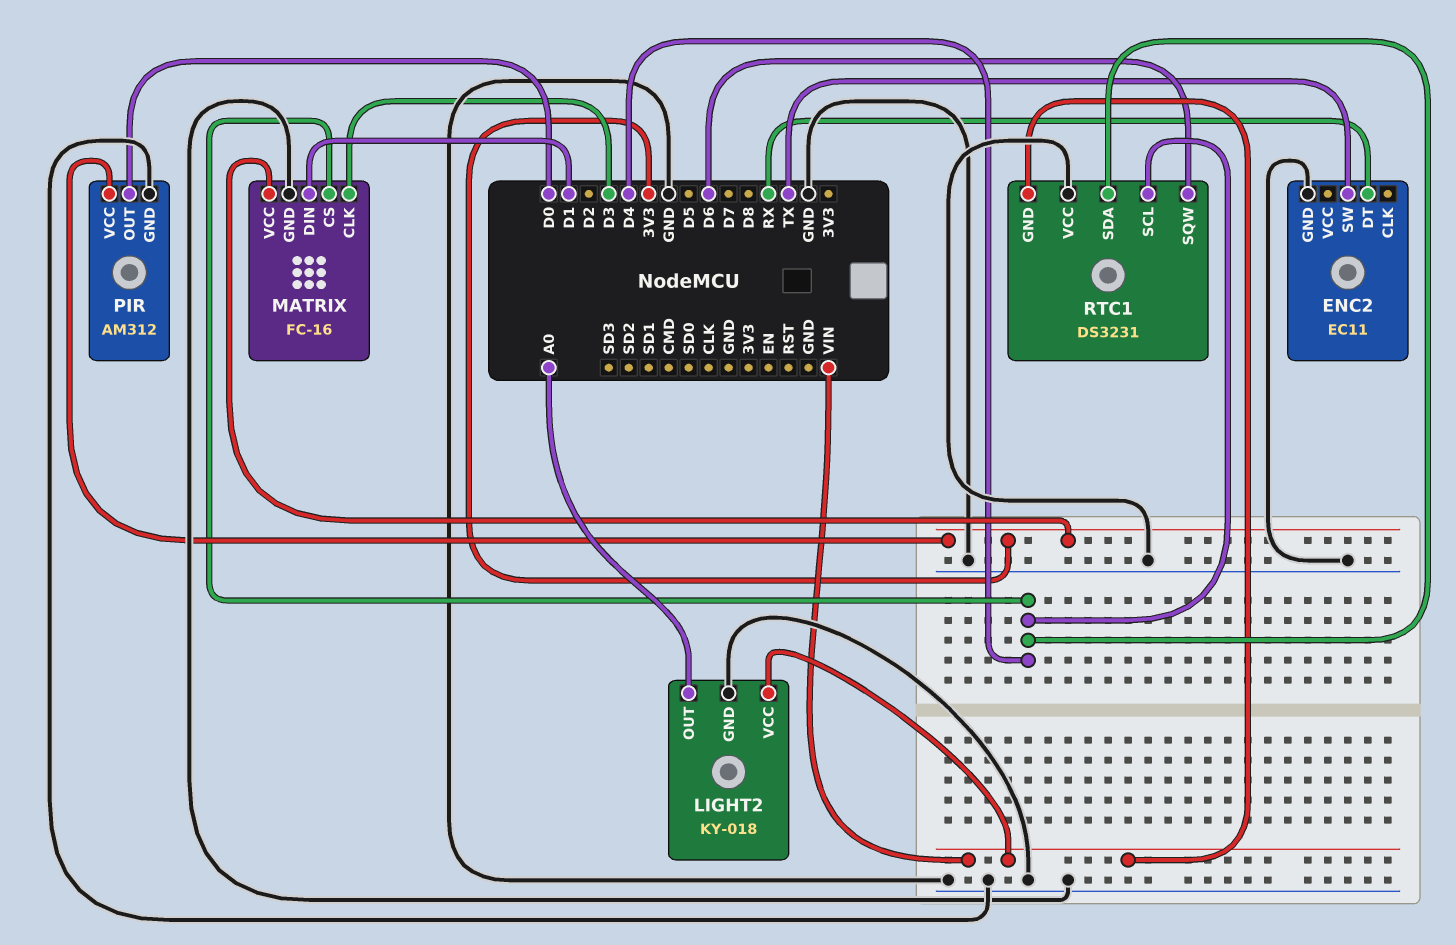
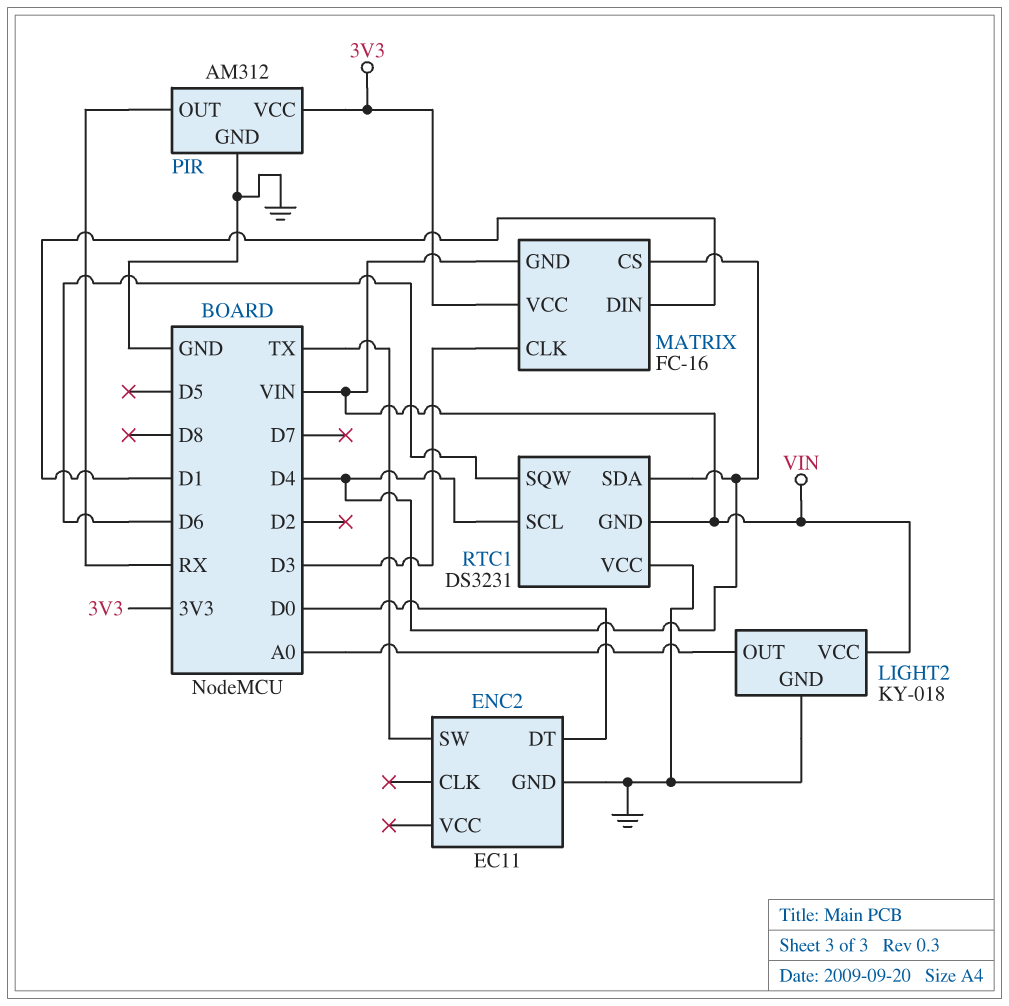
ENC2 pin DT: RX -> D0
MATRIX pin GND: GND -> VIN
PIR pin OUT: D0 -> RX

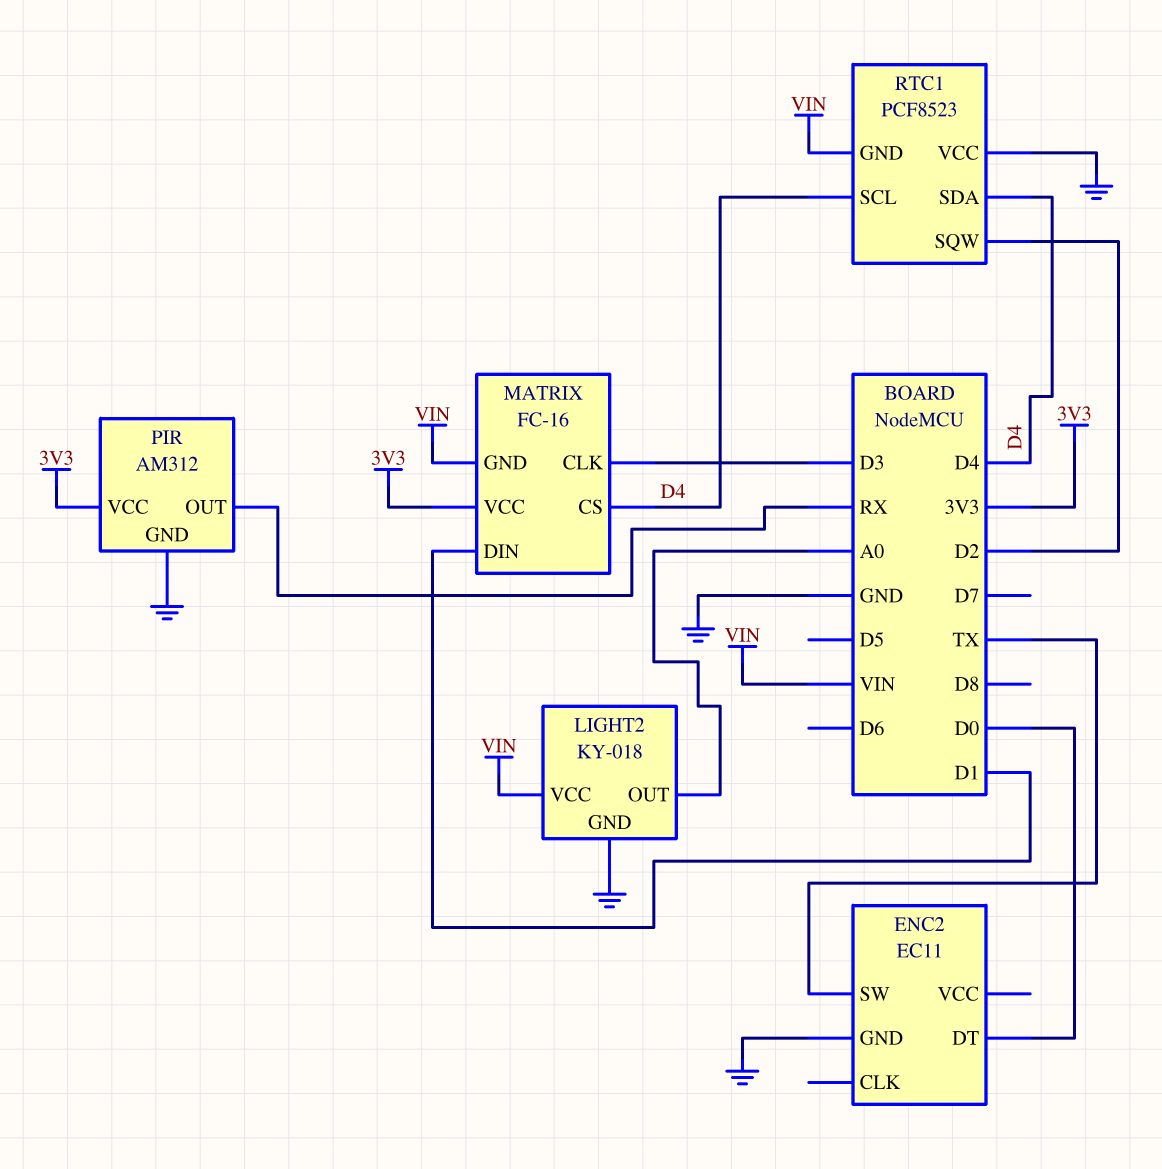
RTC1: DS3231 -> PCF8523
RTC1 pin SQW: D6 -> D2

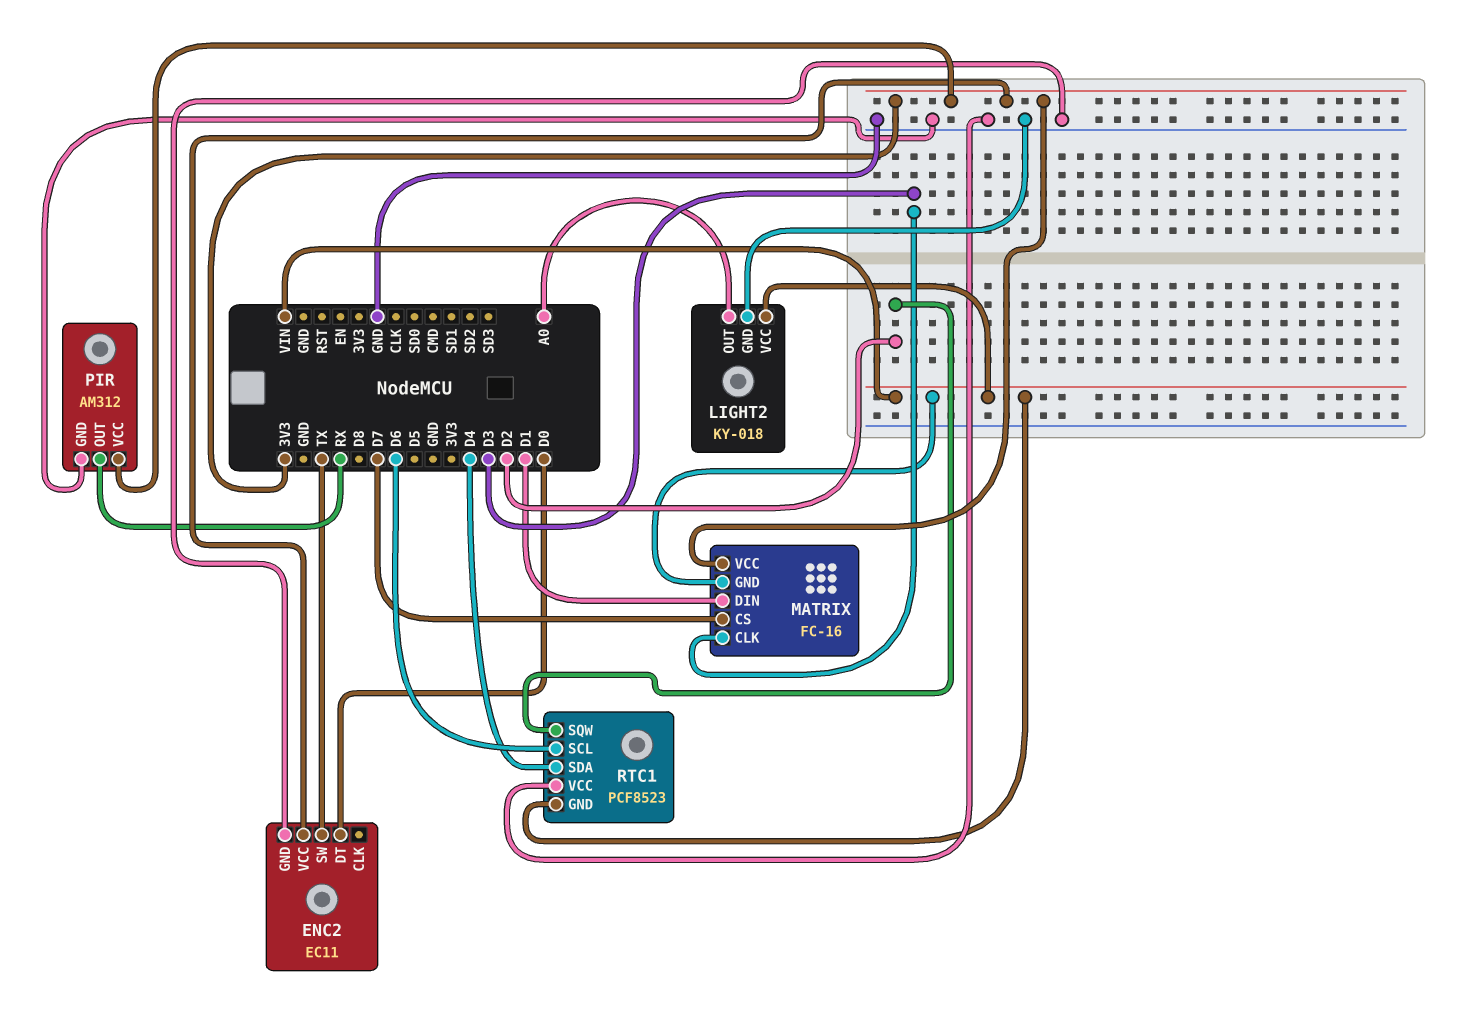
ENC2 pin VCC: none -> 3V3
MATRIX pin CS: D4 -> D7
RTC1 pin SCL: D4 -> D6

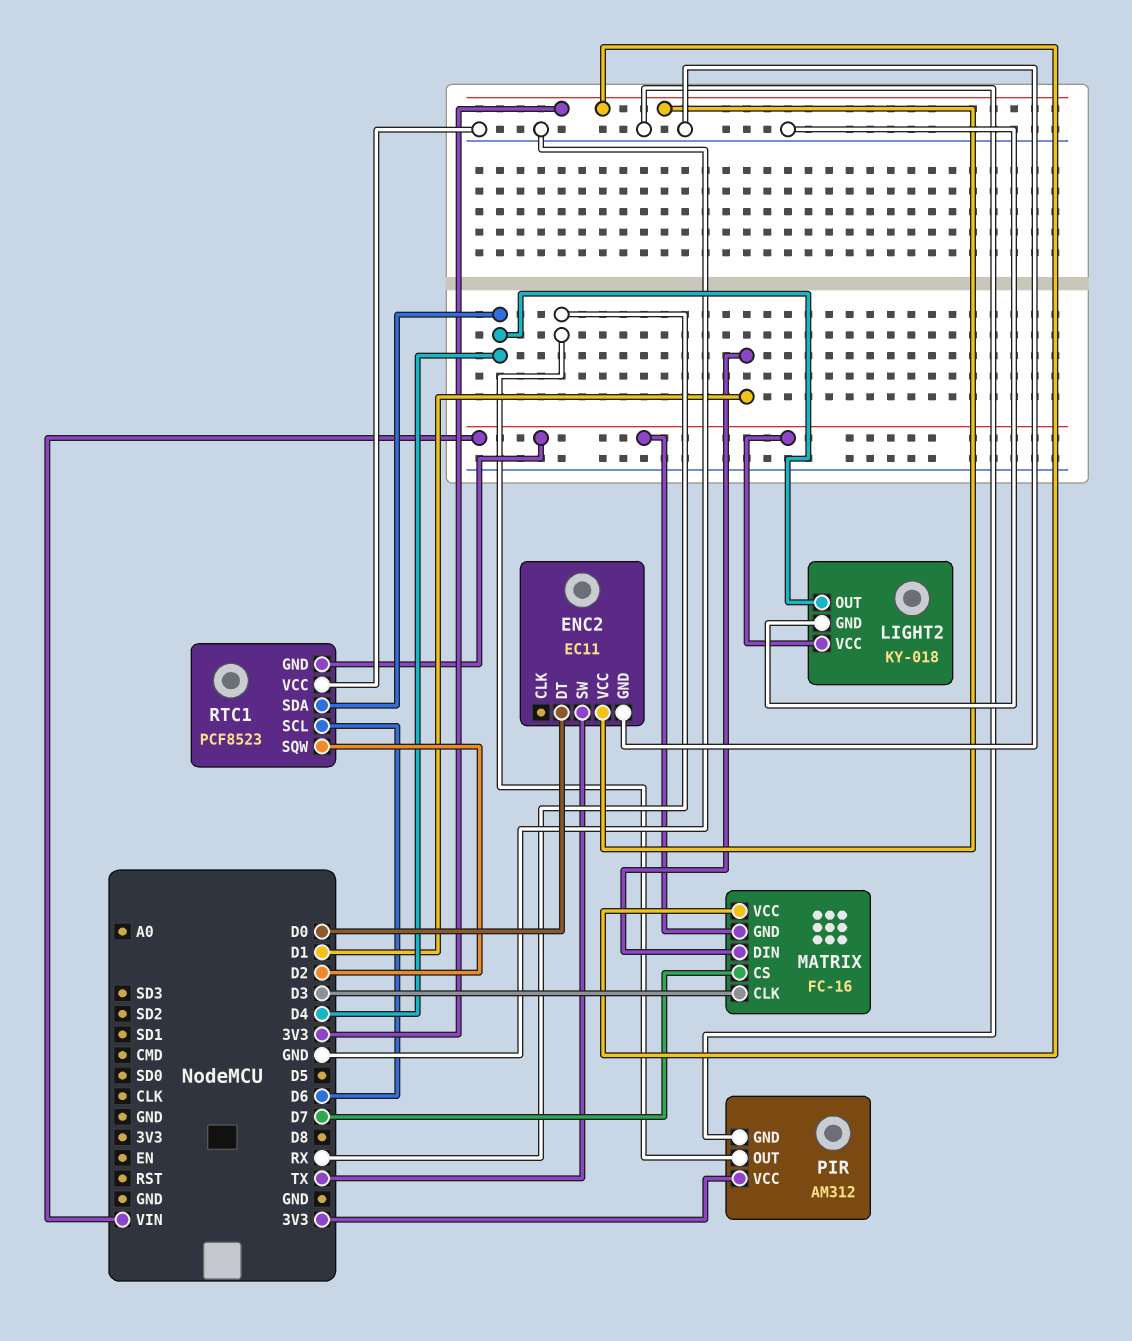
LIGHT2 pin OUT: A0 -> D4

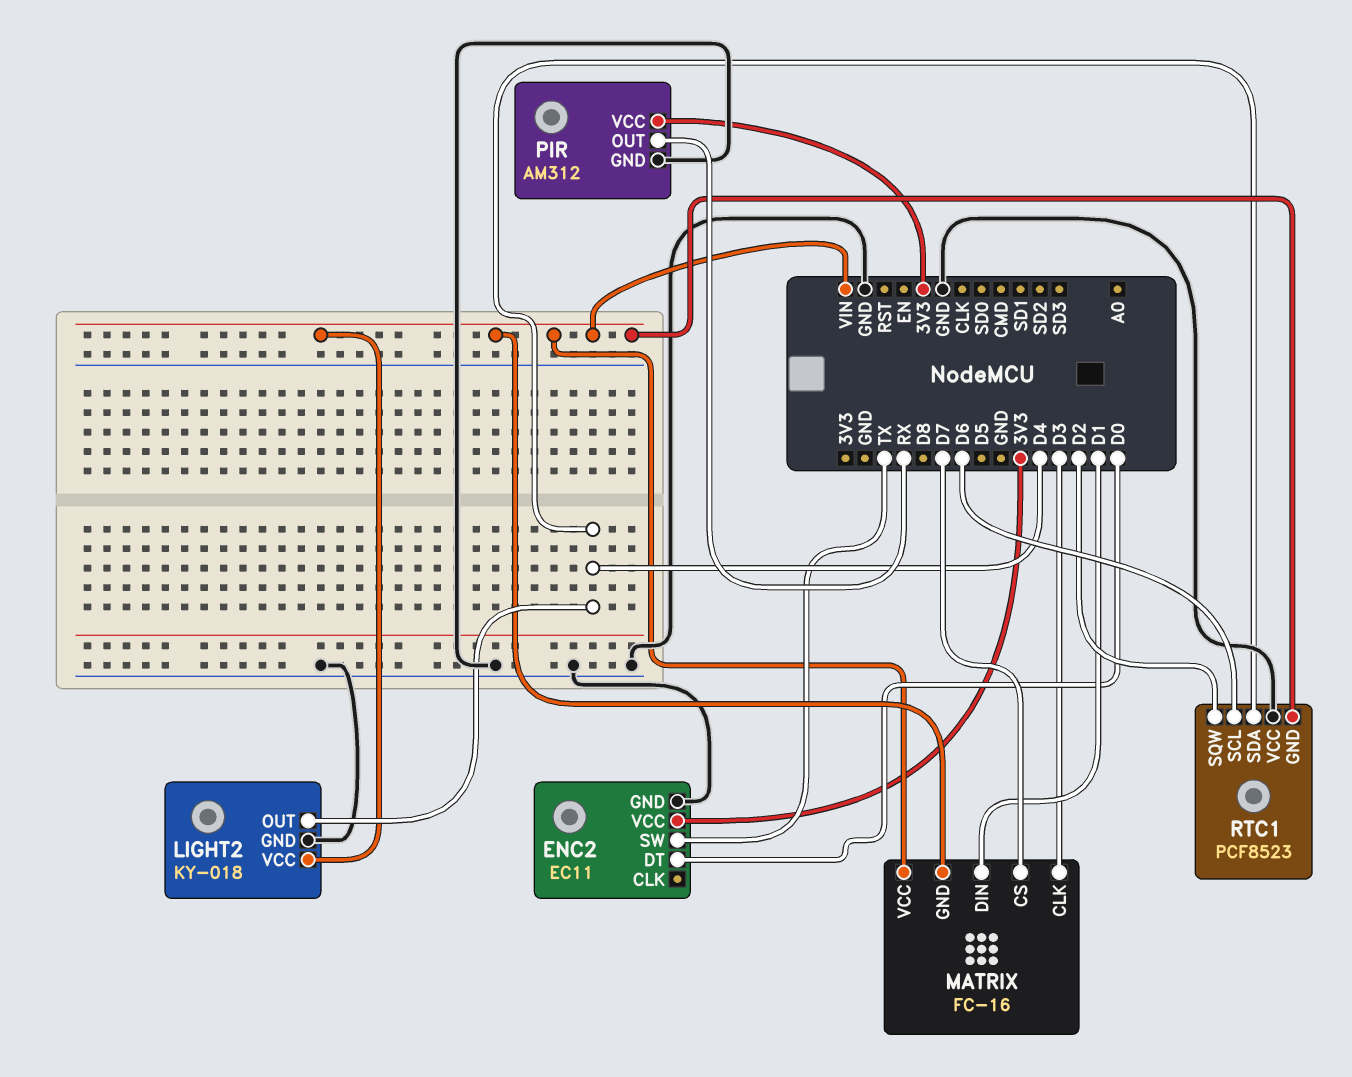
MATRIX pin VCC: 3V3 -> VIN

